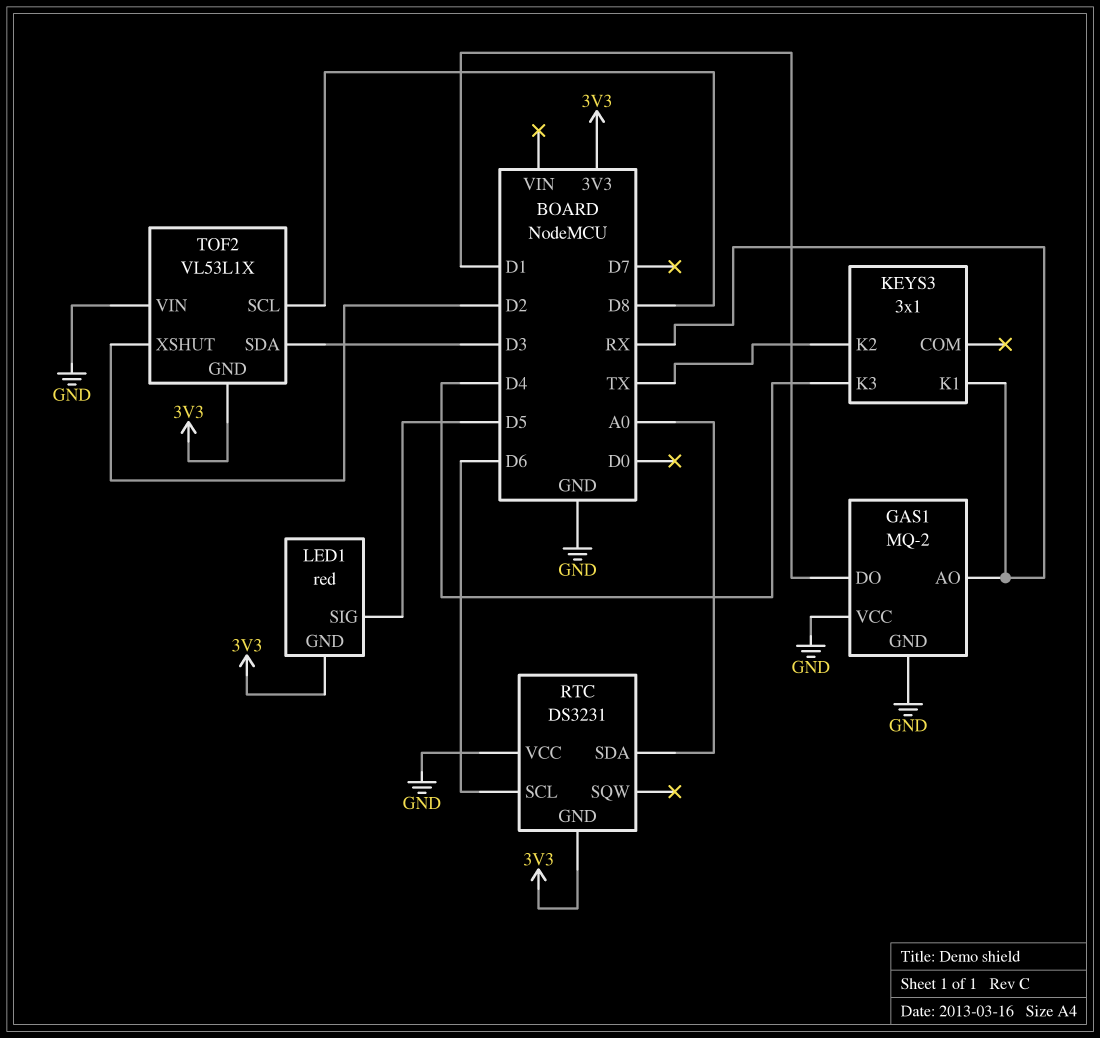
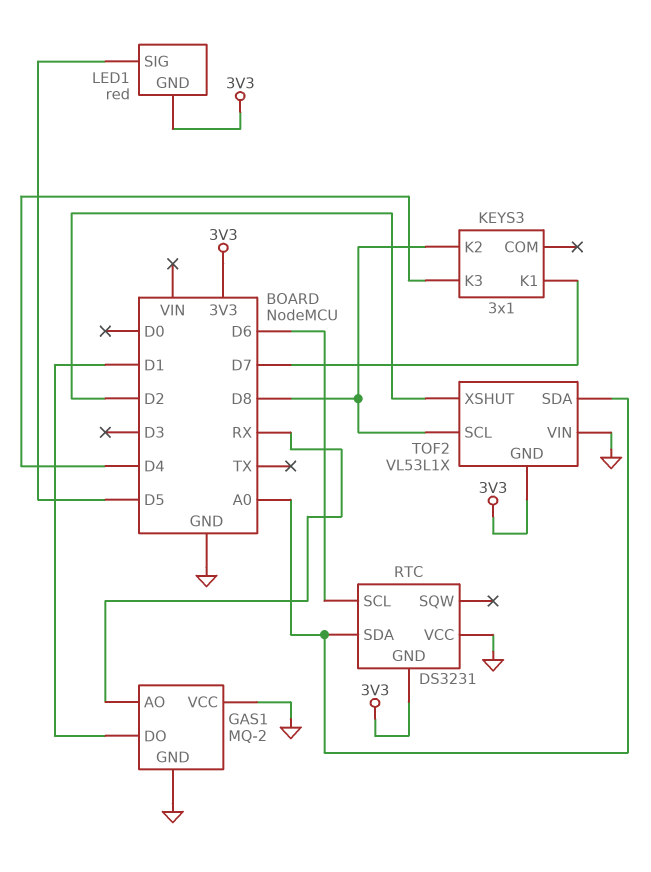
KEYS3 pin K1: RX -> D7
KEYS3 pin K2: TX -> D8
TOF2 pin SDA: D3 -> A0

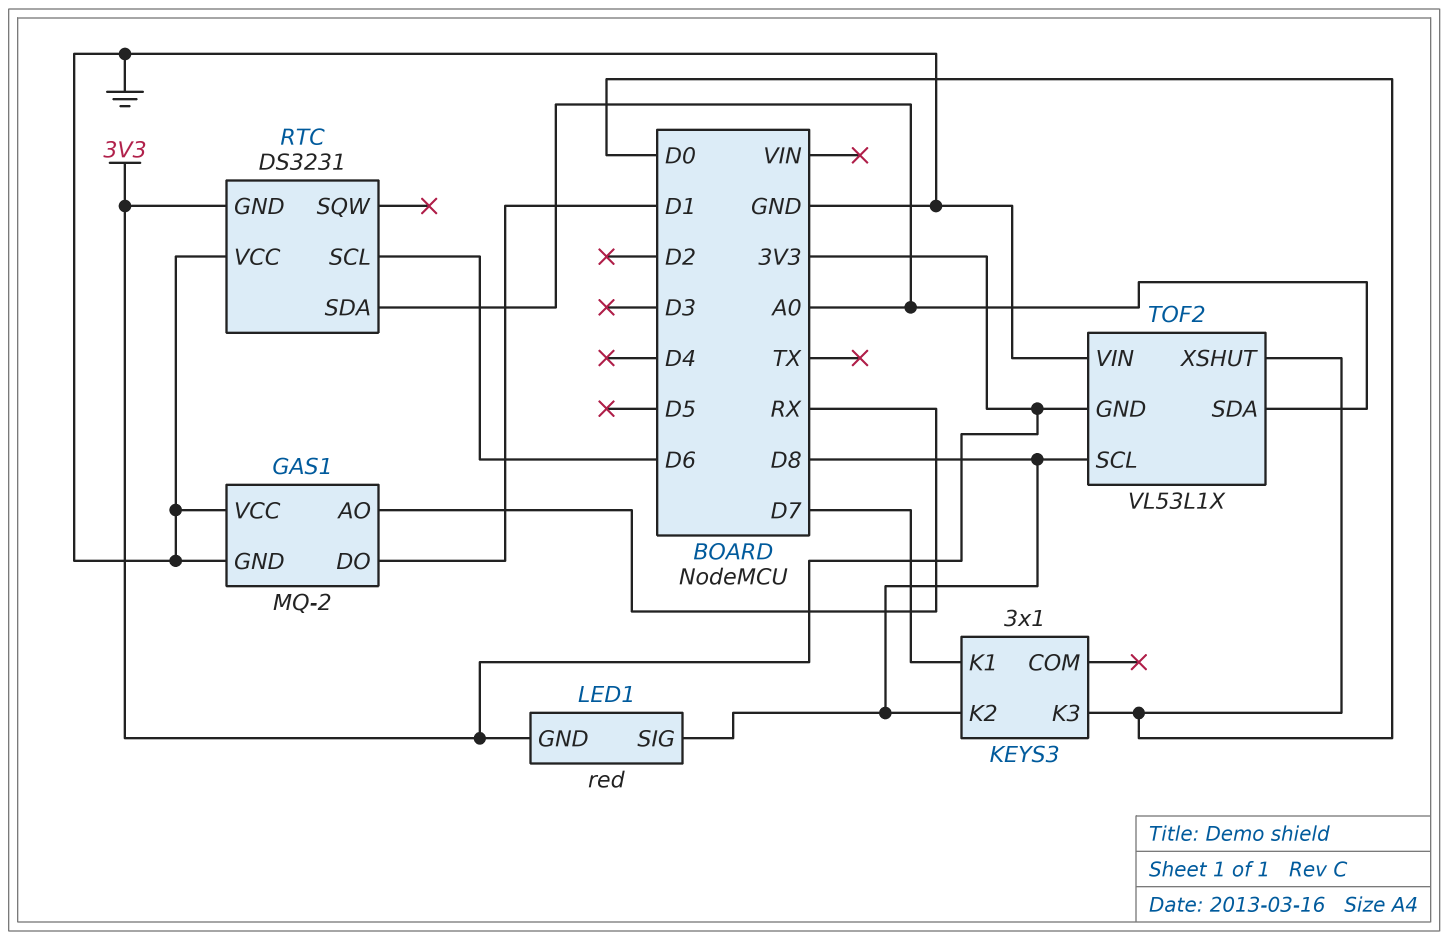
KEYS3 pin K3: D4 -> D0
LED1 pin SIG: D5 -> D8
TOF2 pin XSHUT: D2 -> D0

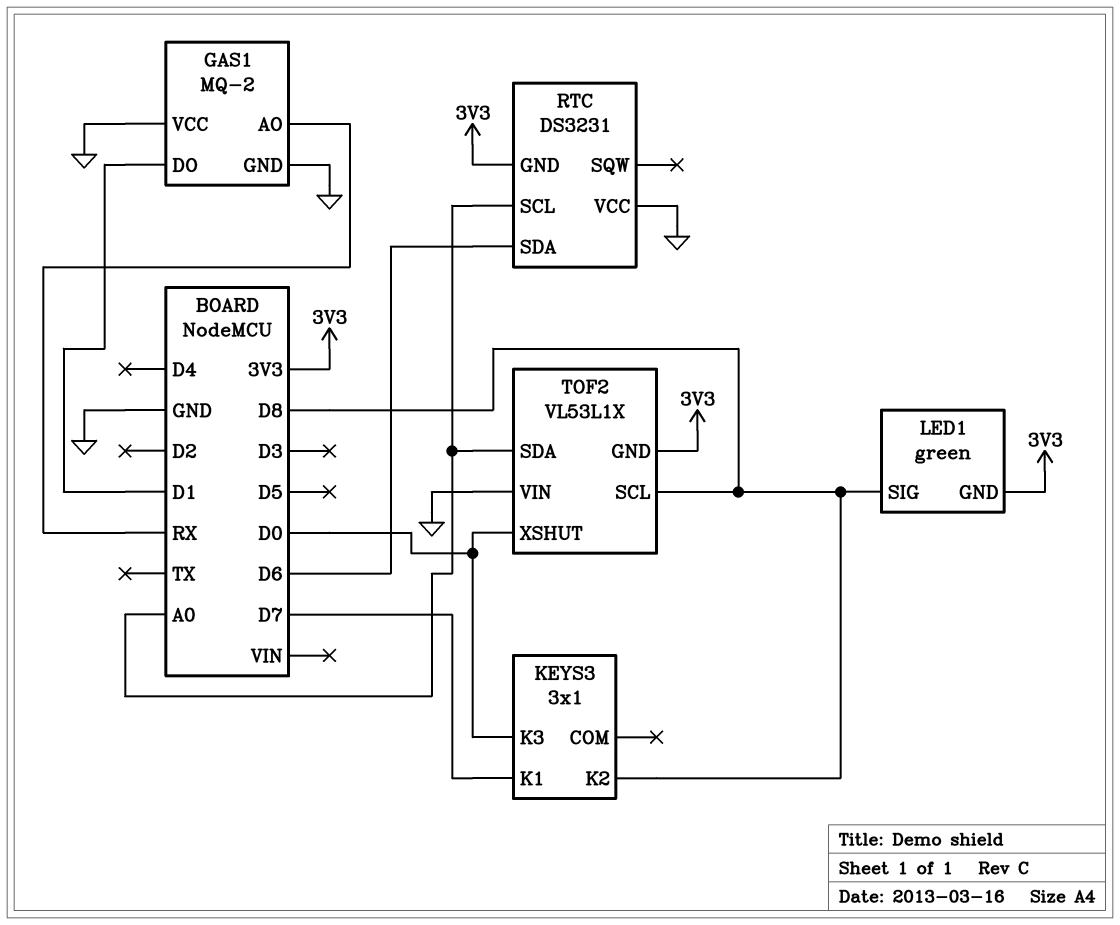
LED1: red -> green
RTC pin SCL: D6 -> A0
RTC pin SDA: A0 -> D6

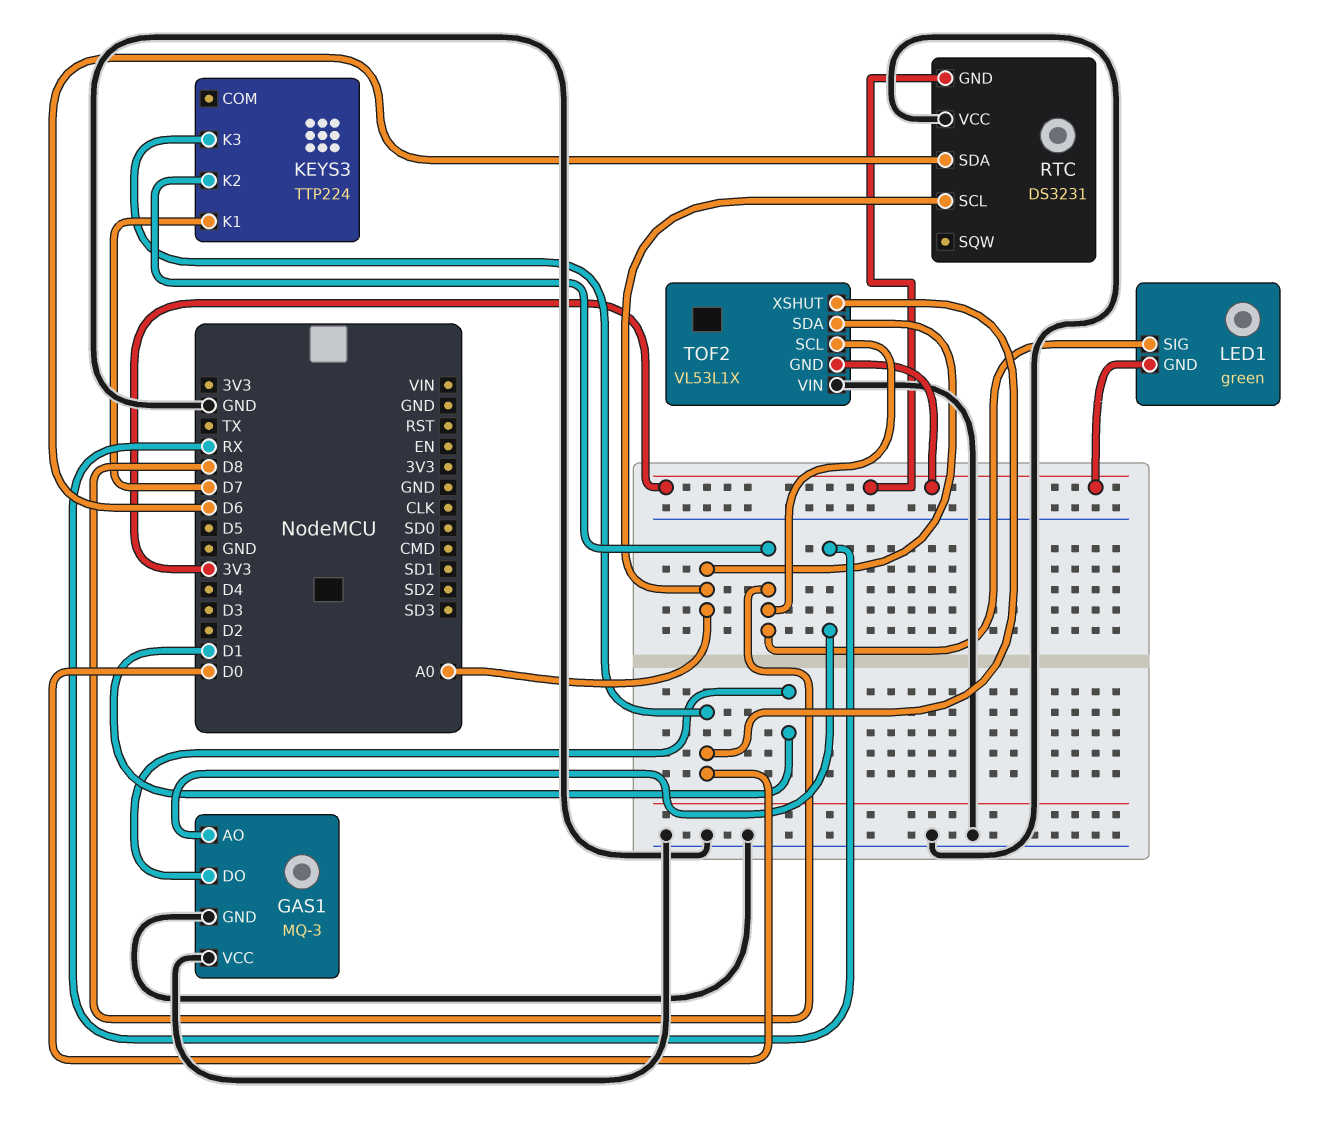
GAS1: MQ-2 -> MQ-3
KEYS3: 3x1 -> TTP224

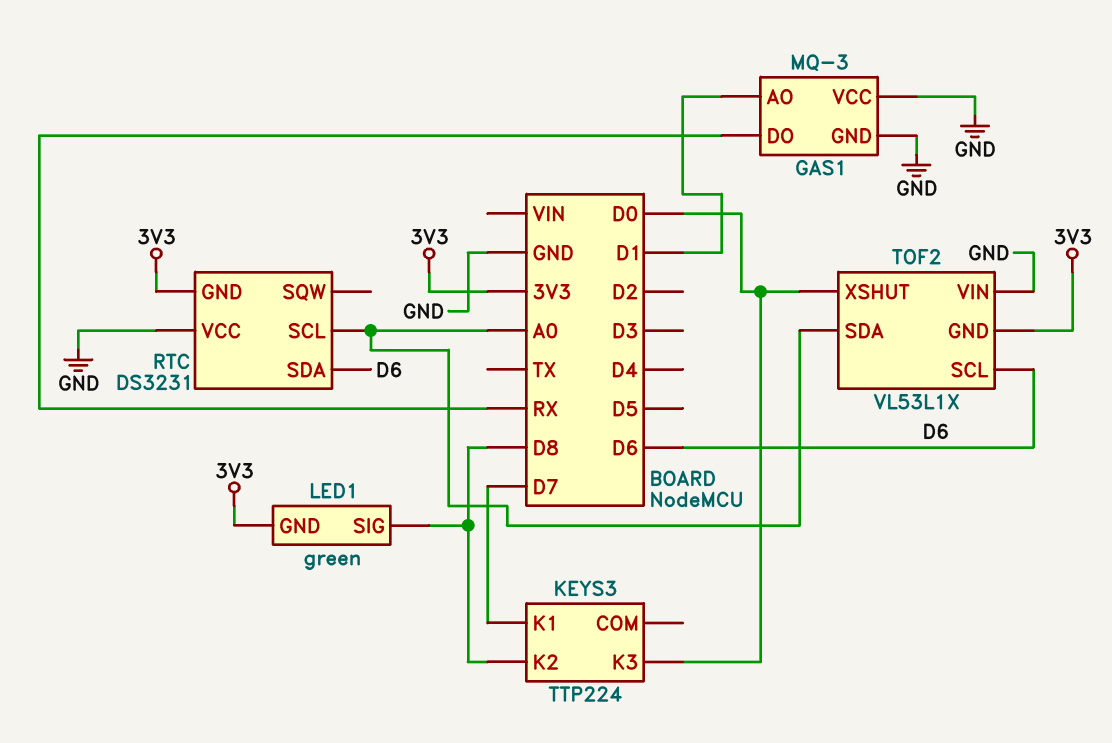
GAS1 pin AO: RX -> D1
GAS1 pin DO: D1 -> RX
TOF2 pin SCL: D8 -> D6

